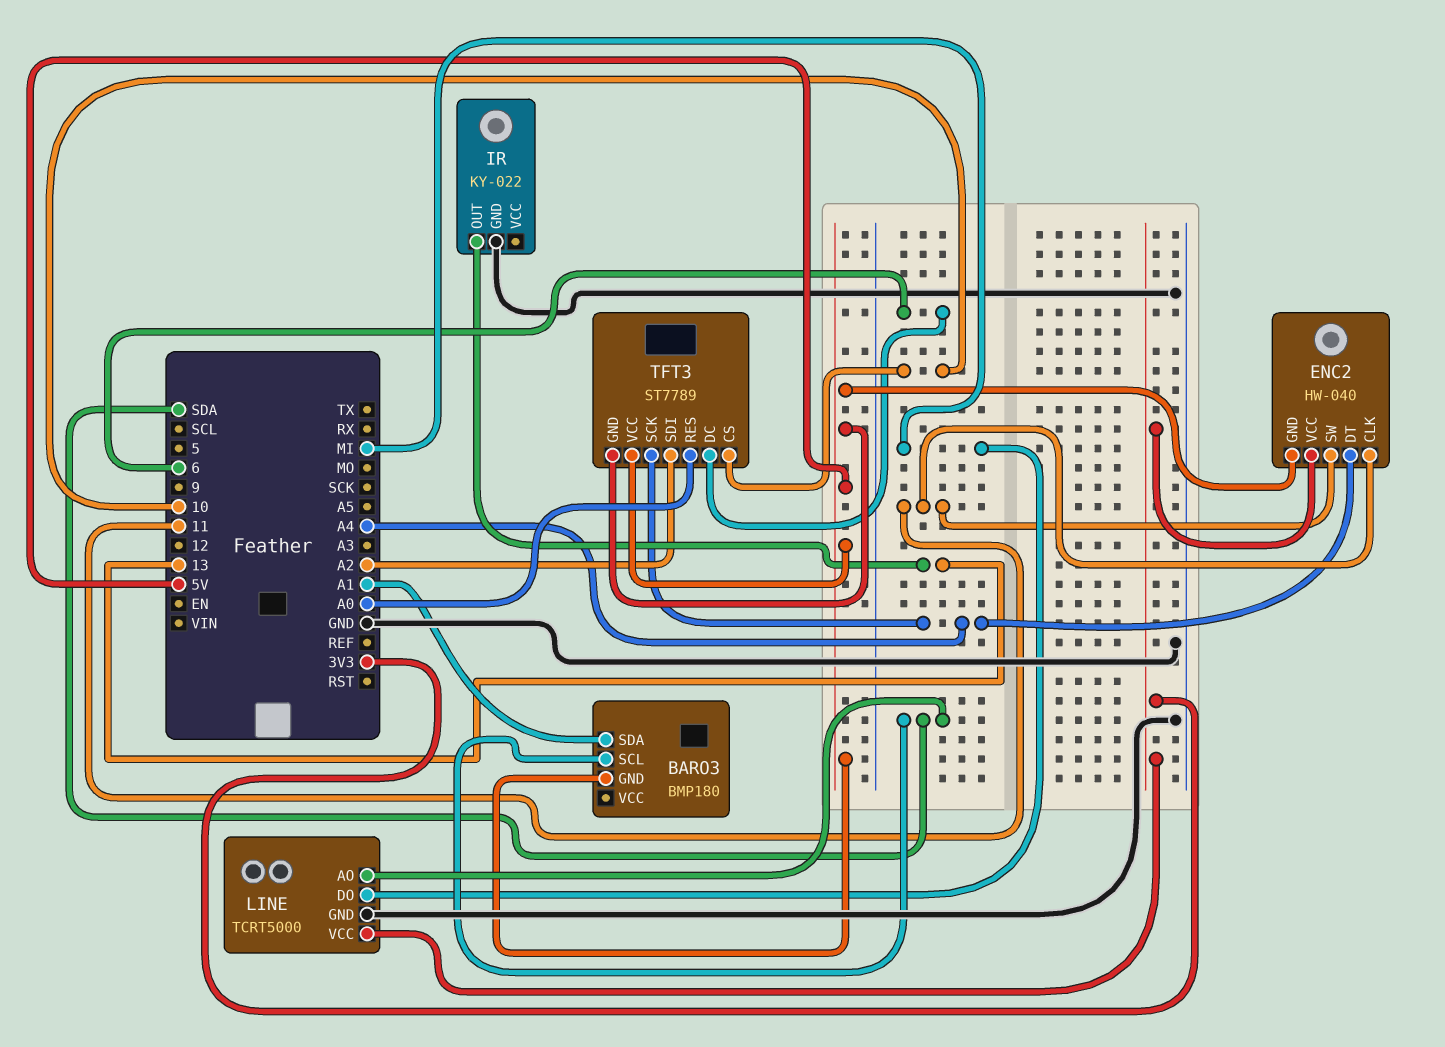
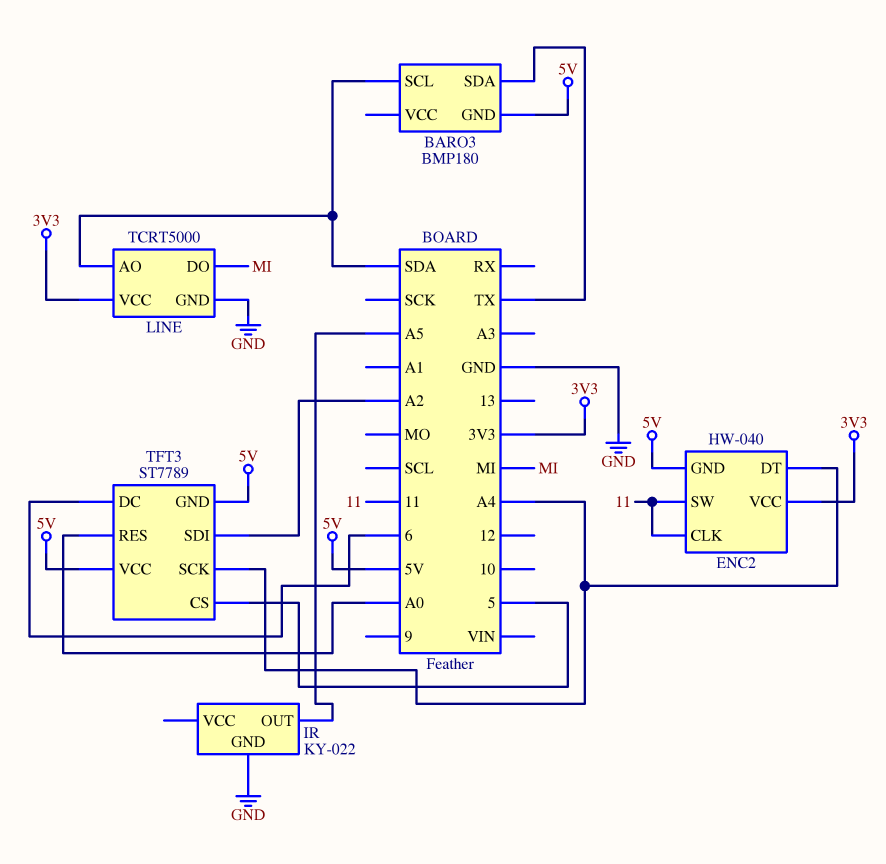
BARO3 pin SDA: A1 -> TX
IR pin OUT: 13 -> A5
TFT3 pin CS: 10 -> 5

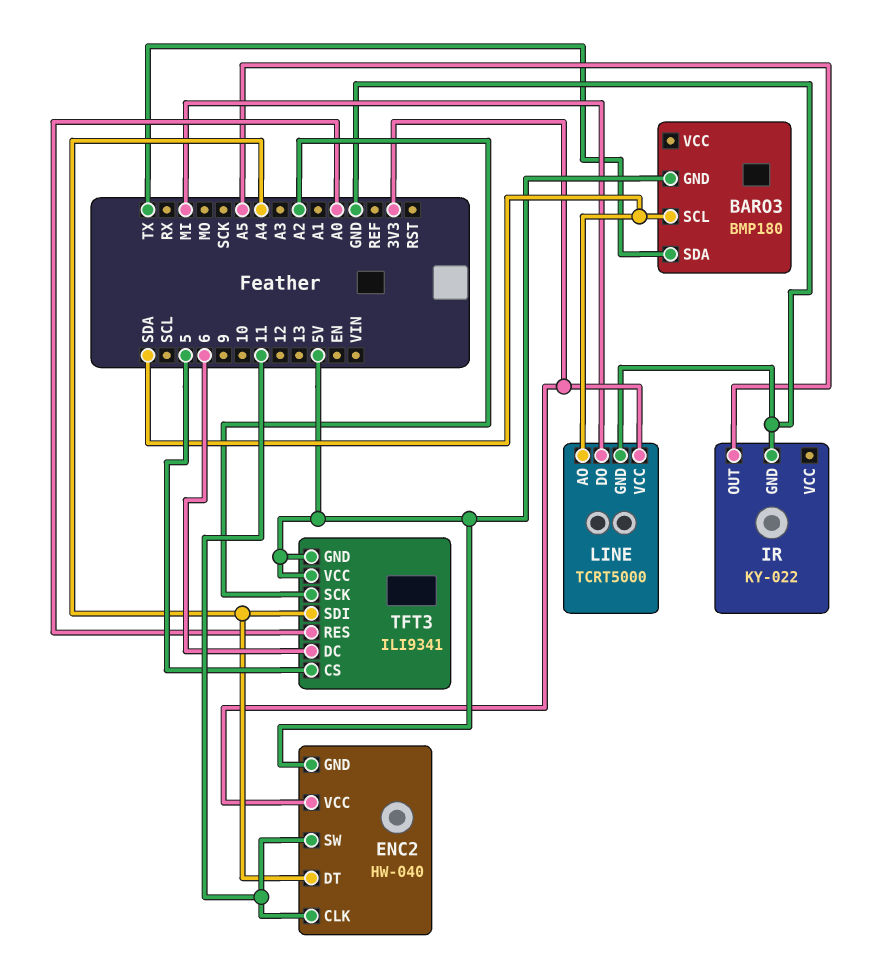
TFT3: ST7789 -> ILI9341
TFT3 pin SCK: A4 -> A2
TFT3 pin SDI: A2 -> A4

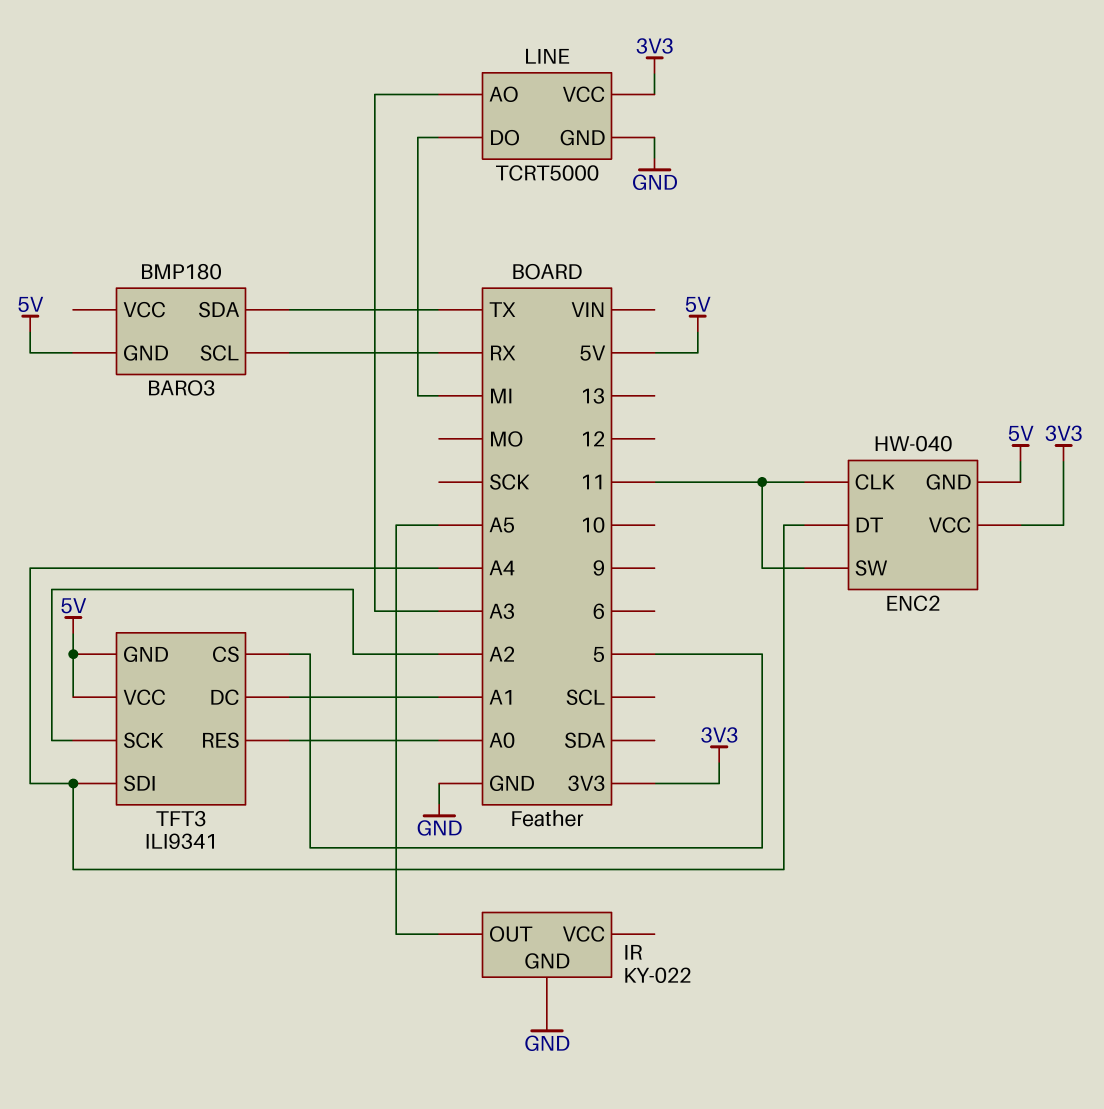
BARO3 pin SCL: SDA -> RX
LINE pin AO: SDA -> A3
TFT3 pin DC: 6 -> A1

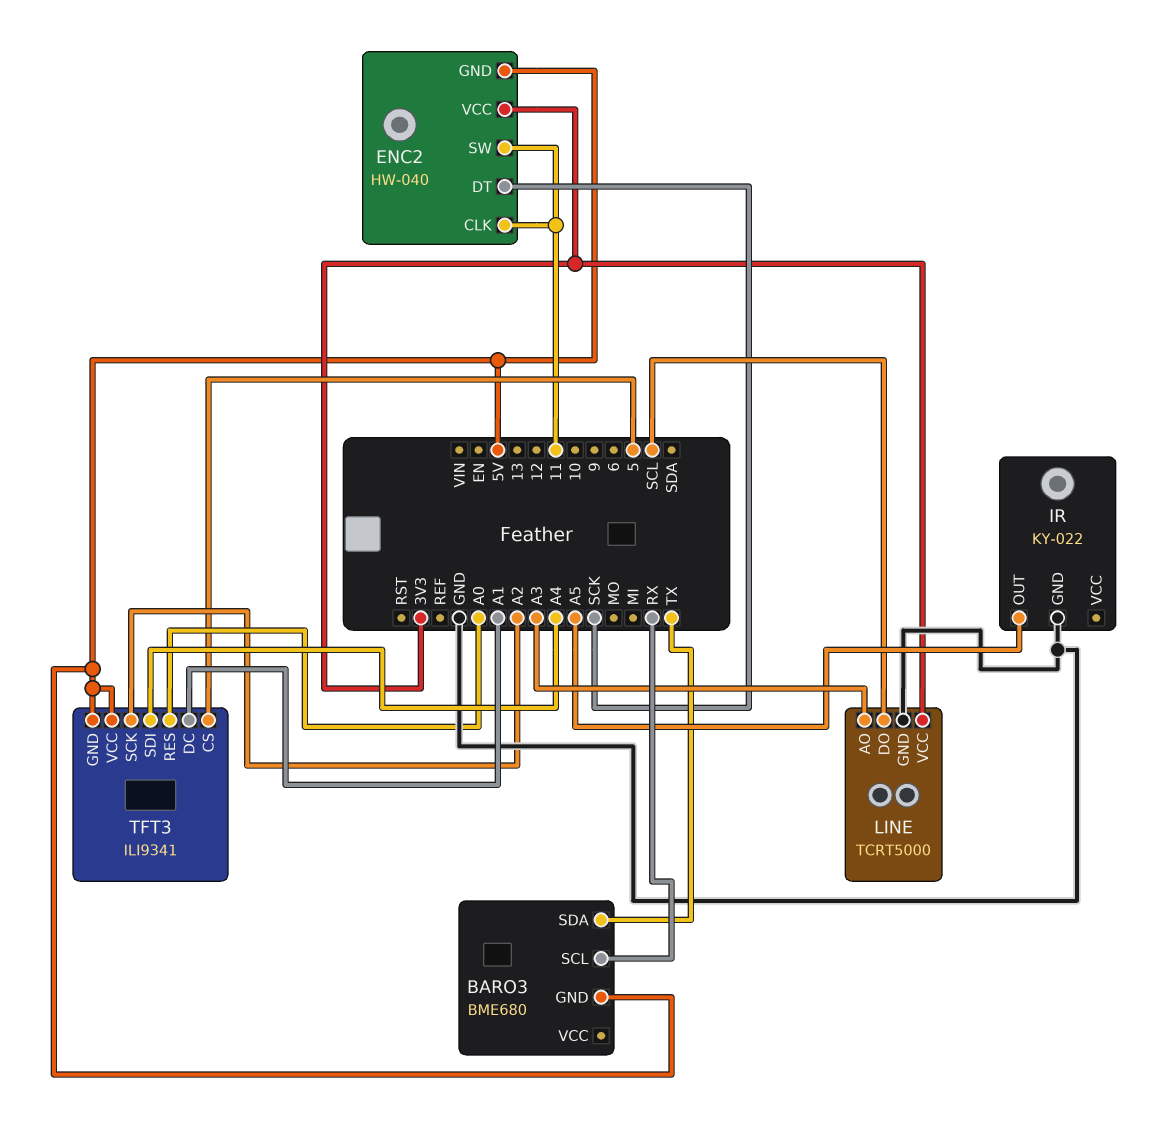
BARO3: BMP180 -> BME680
ENC2 pin DT: A4 -> SCK
LINE pin DO: MI -> SCL

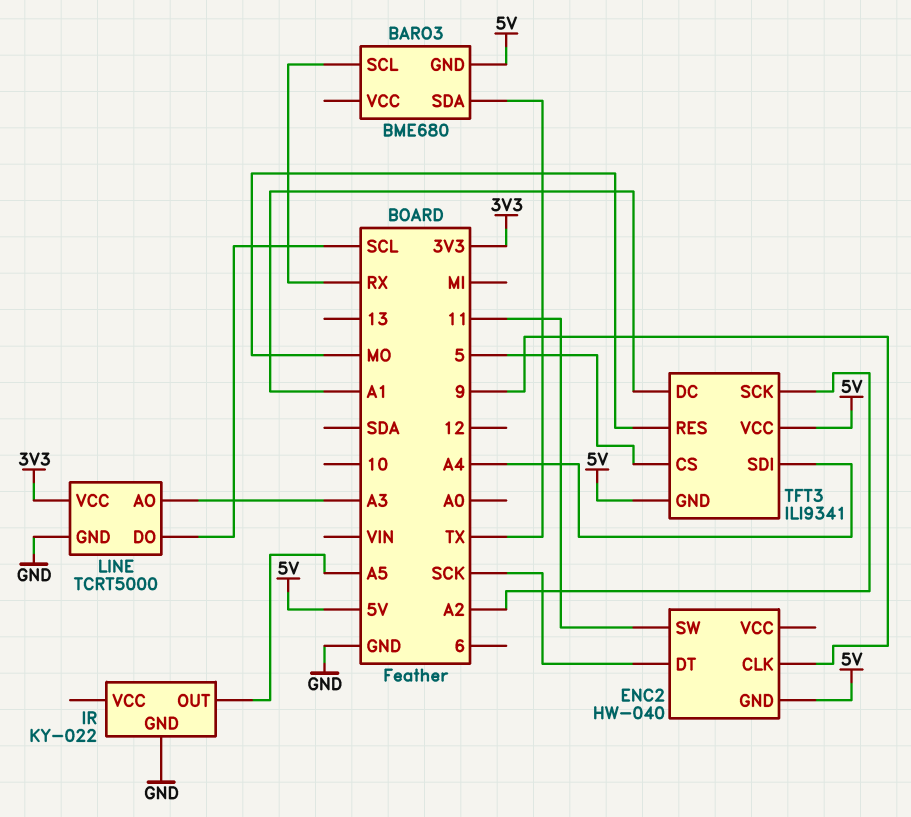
ENC2 pin CLK: 11 -> 9
ENC2 pin VCC: 3V3 -> none
TFT3 pin RES: A0 -> MO

